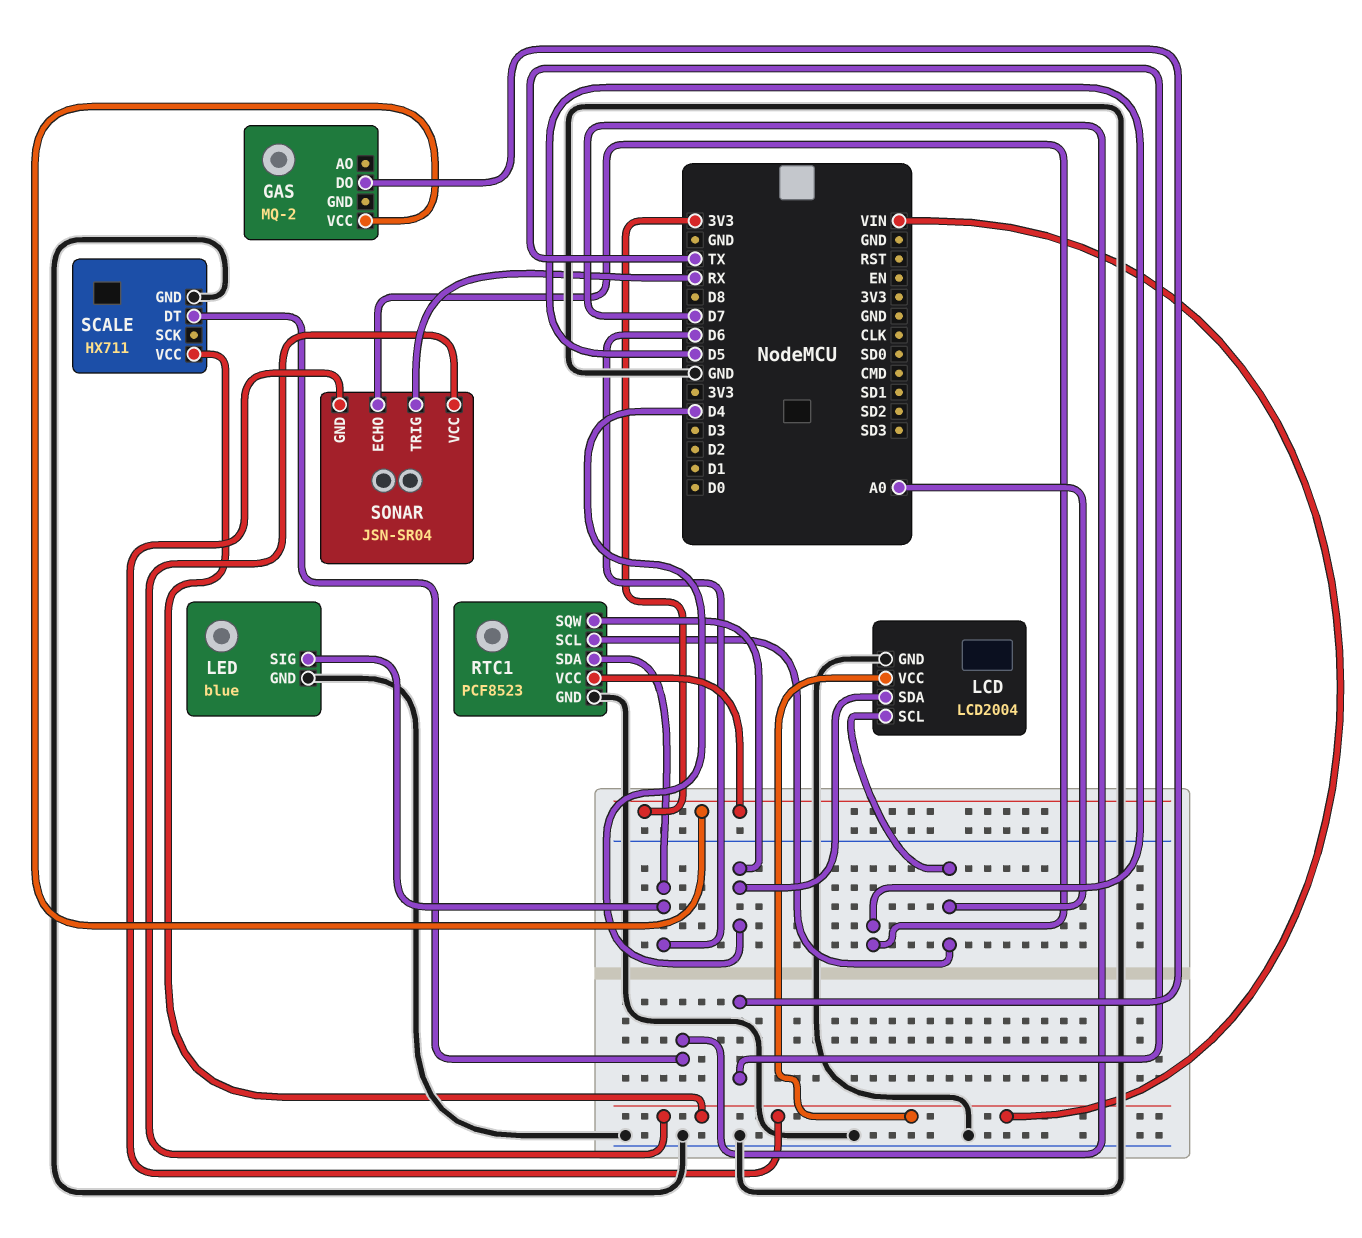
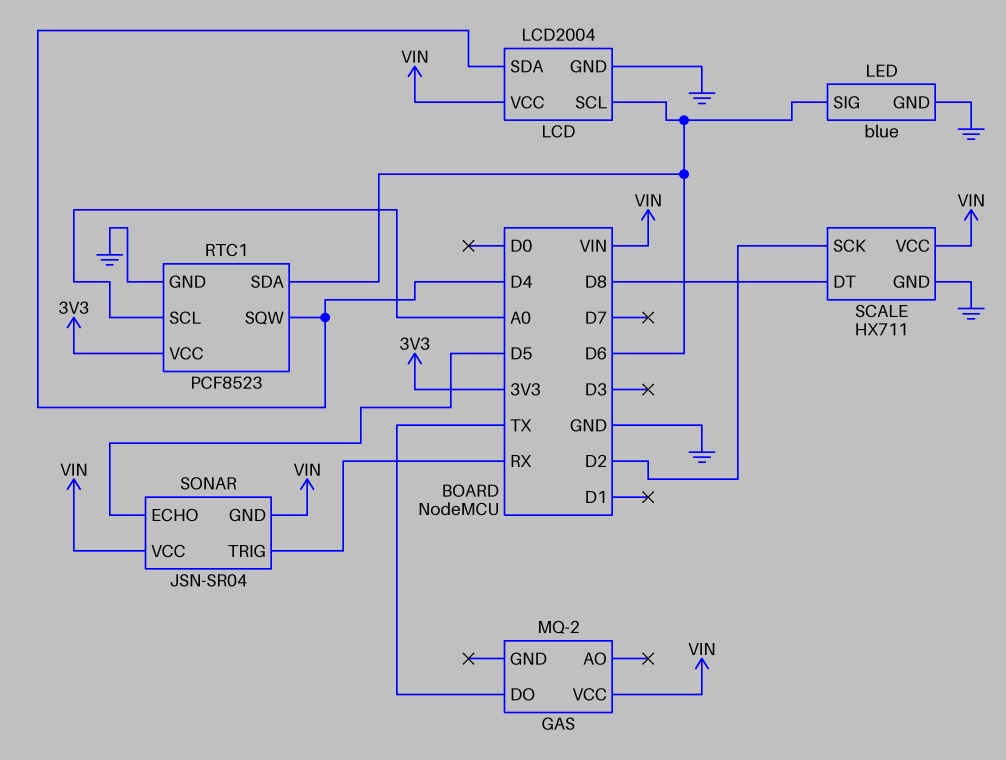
GAS pin VCC: 3V3 -> VIN
LCD pin SCL: A0 -> D6
SCALE pin DT: D7 -> D8
SCALE pin SCK: none -> D2

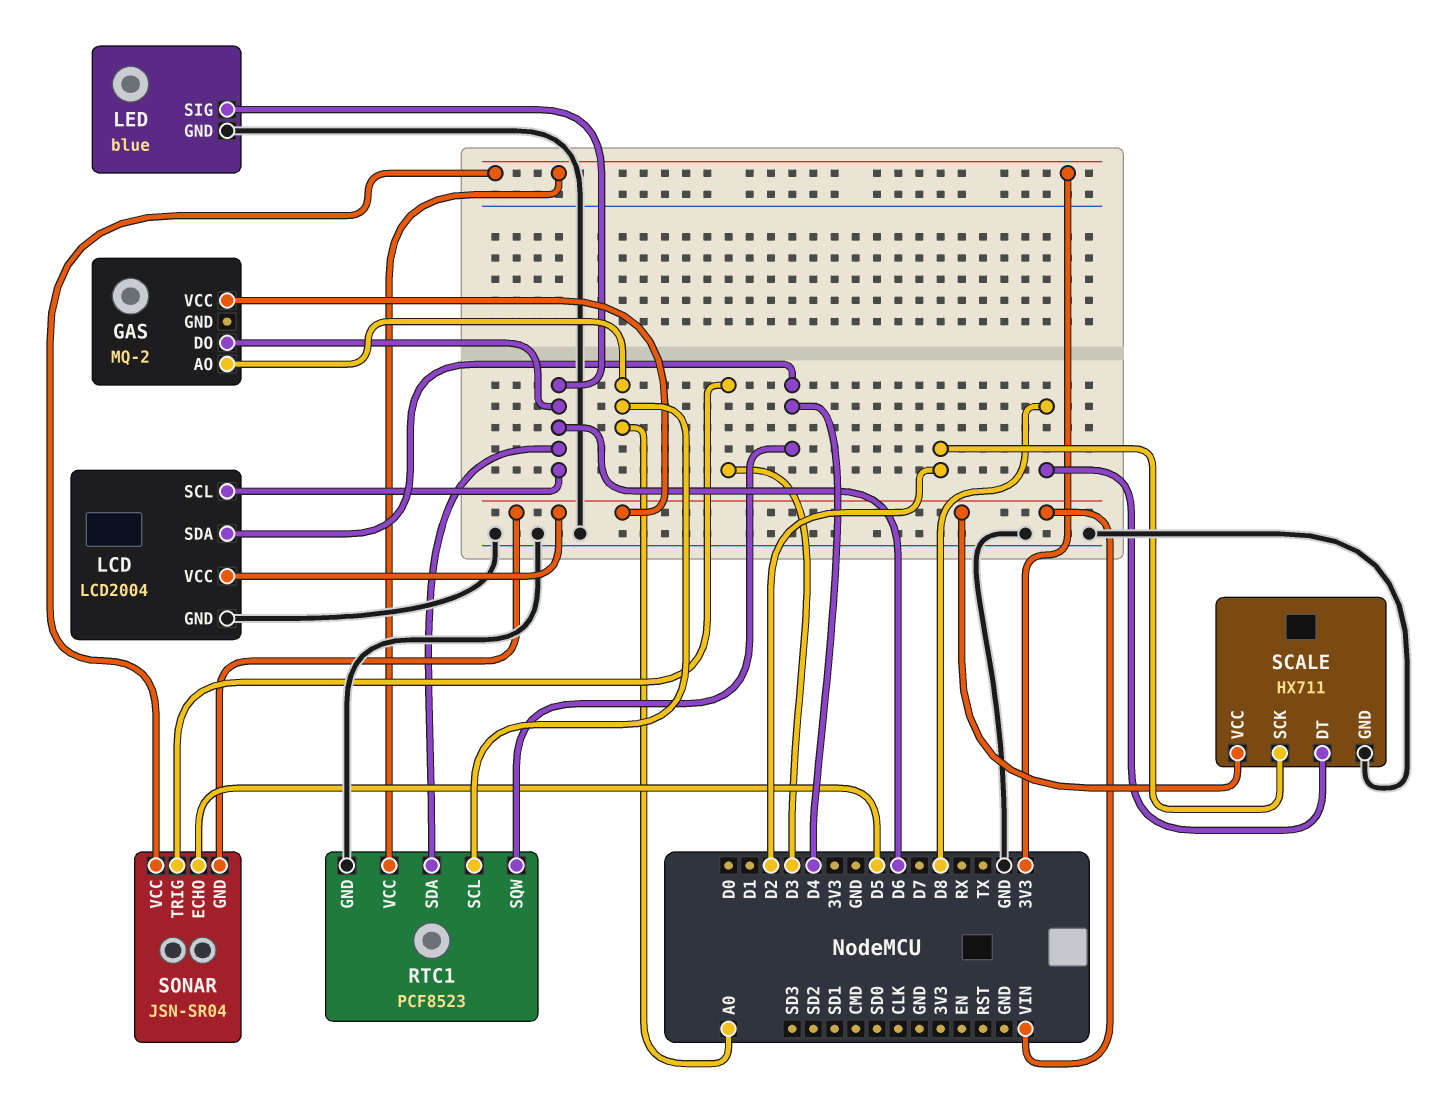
GAS pin AO: none -> A0
GAS pin DO: TX -> D6
SONAR pin TRIG: RX -> D3
SONAR pin VCC: VIN -> 3V3

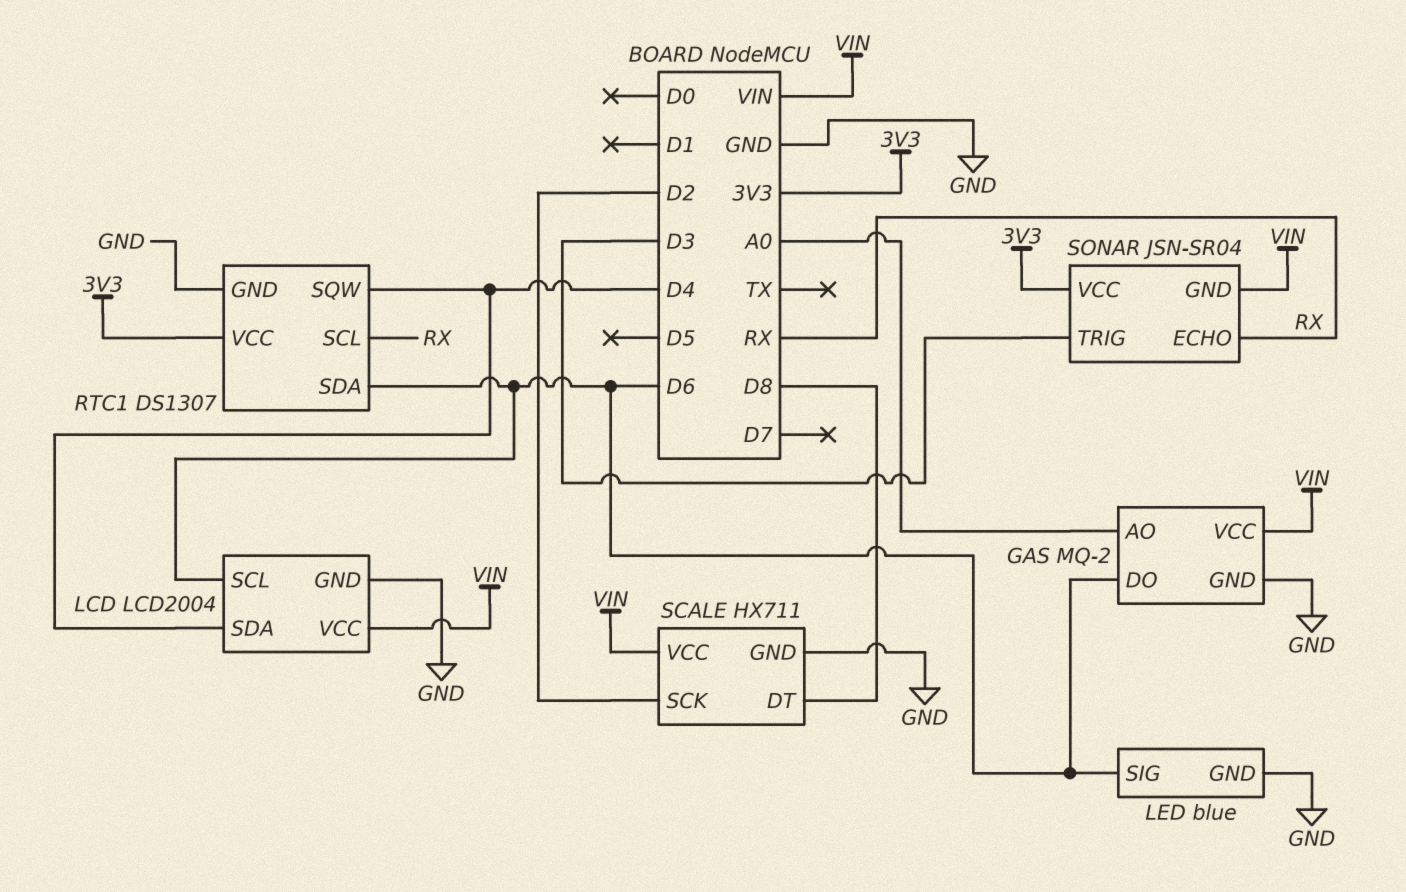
GAS pin GND: none -> GND
RTC1: PCF8523 -> DS1307
RTC1 pin SCL: A0 -> RX
SONAR pin ECHO: D5 -> RX

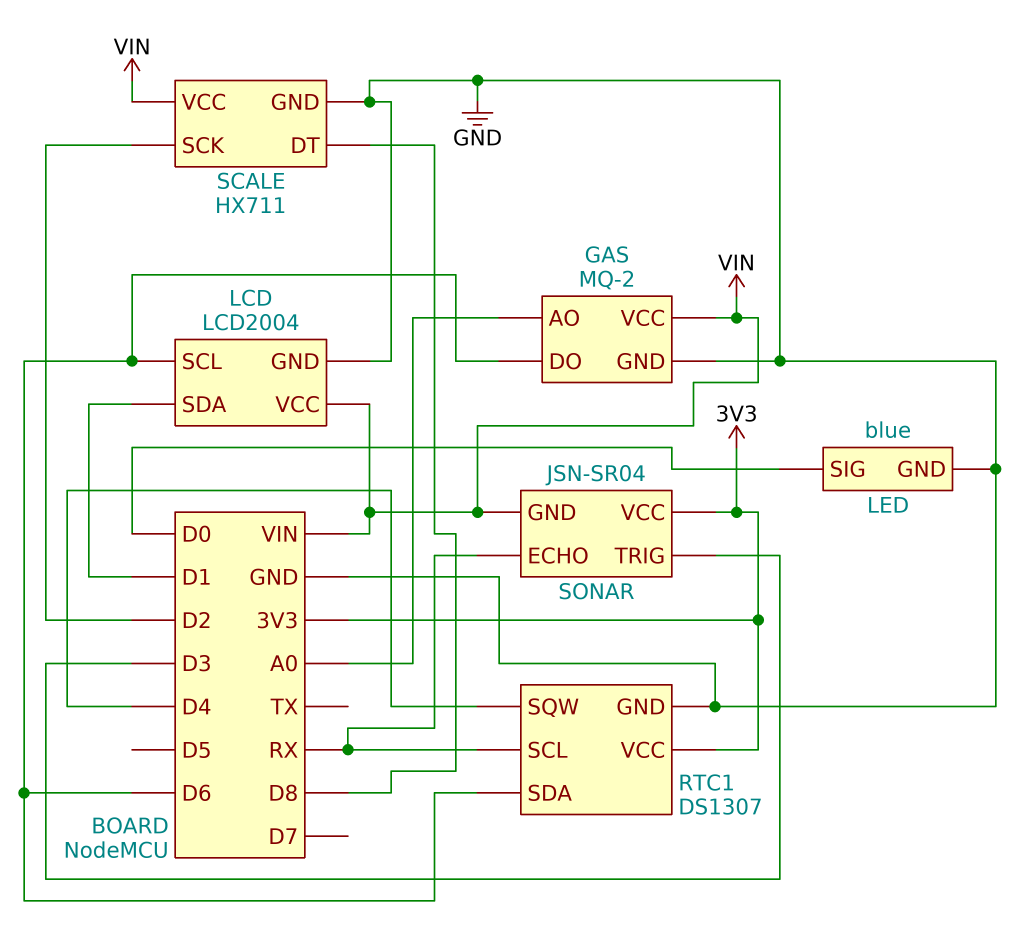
LCD pin SDA: D4 -> D1
LED pin SIG: D6 -> D0

